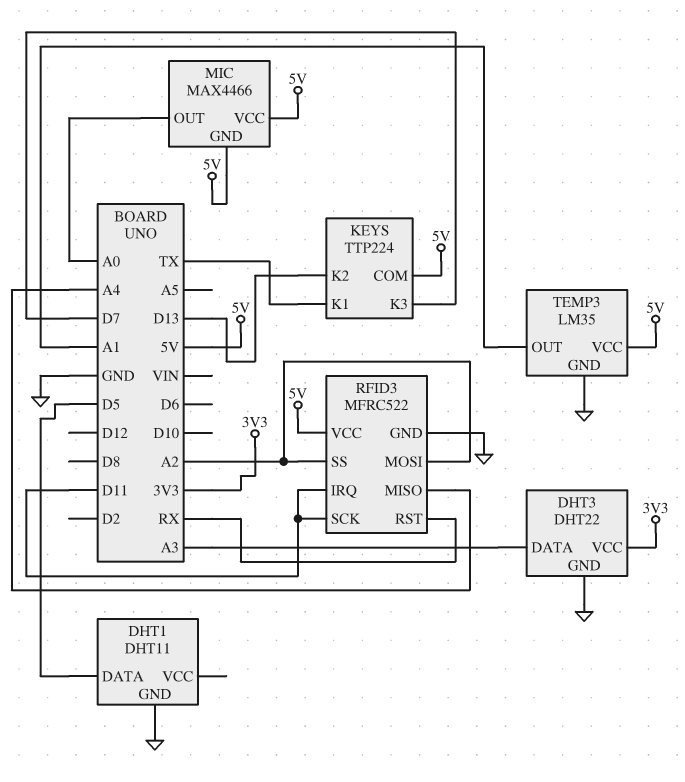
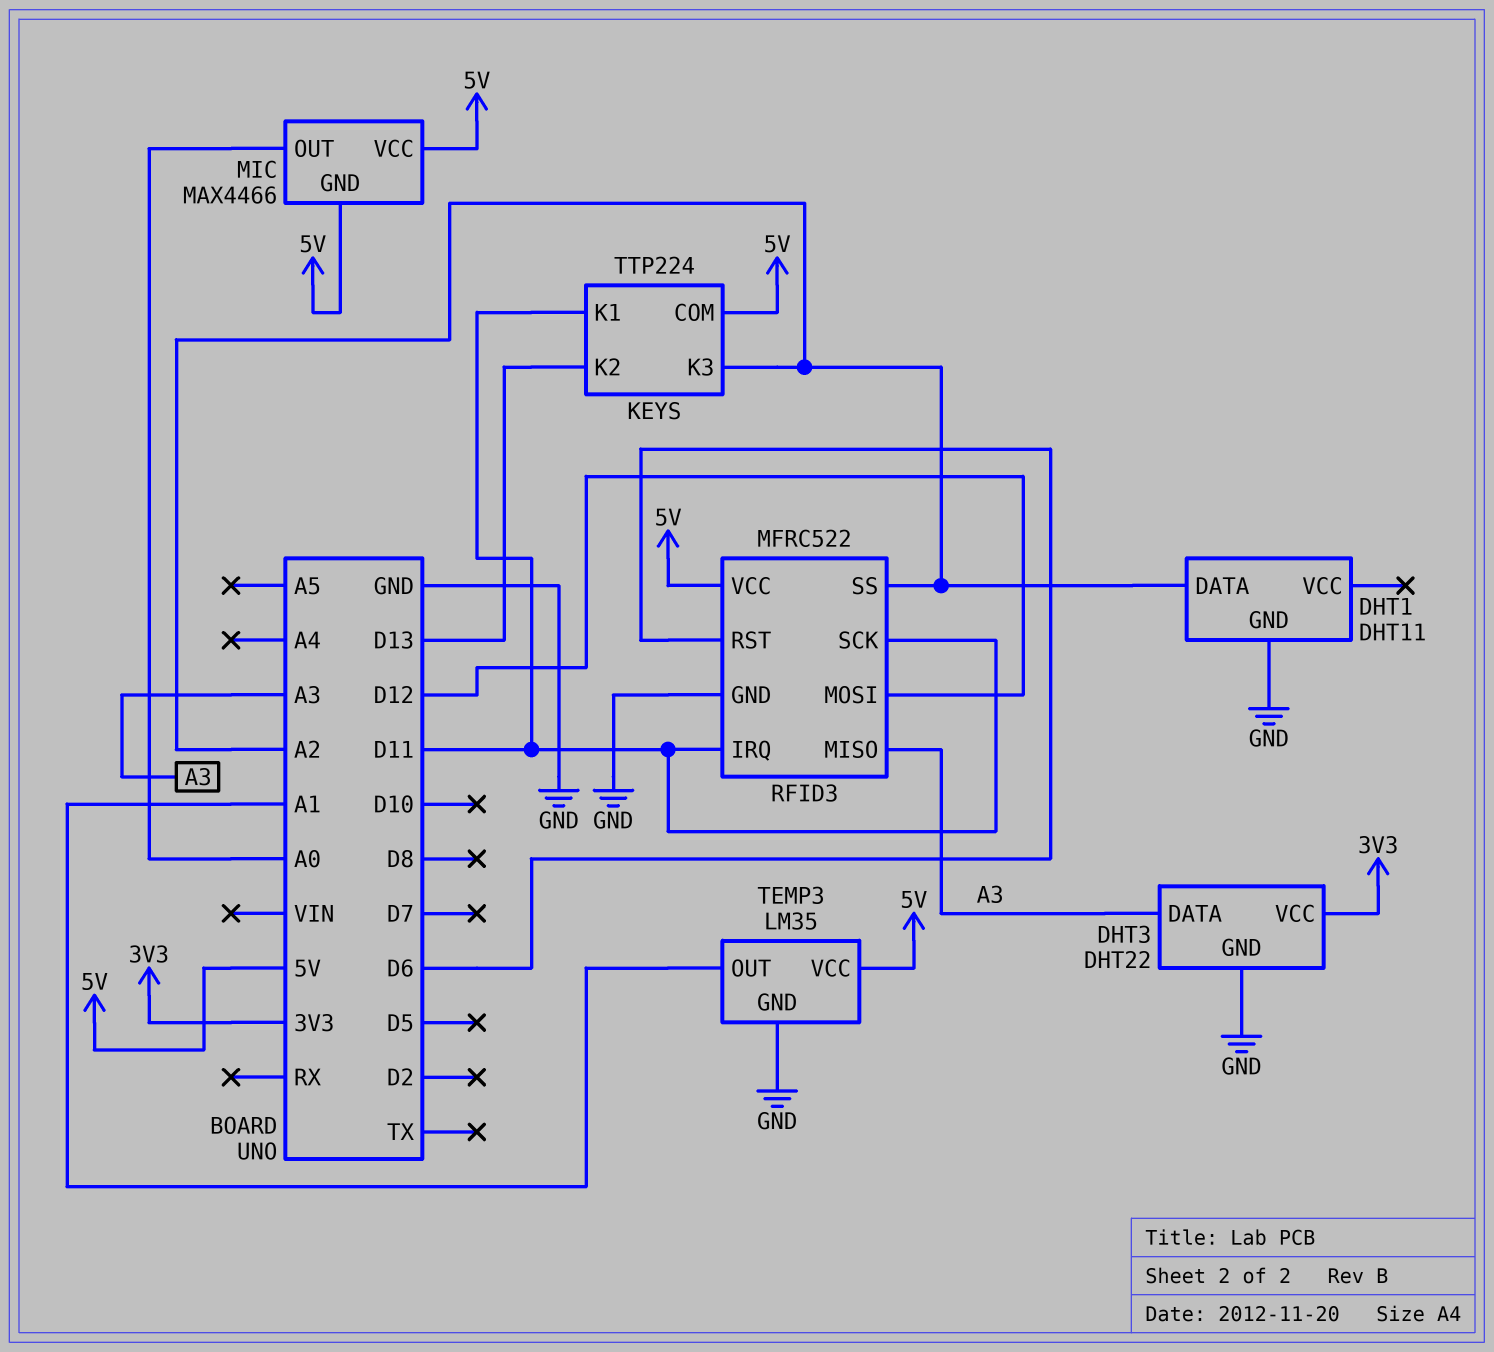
DHT1 pin DATA: D5 -> A2
KEYS pin K1: TX -> D11
KEYS pin K3: D7 -> A2
RFID3 pin MISO: A4 -> A3
RFID3 pin MOSI: A2 -> D12
RFID3 pin RST: RX -> D6

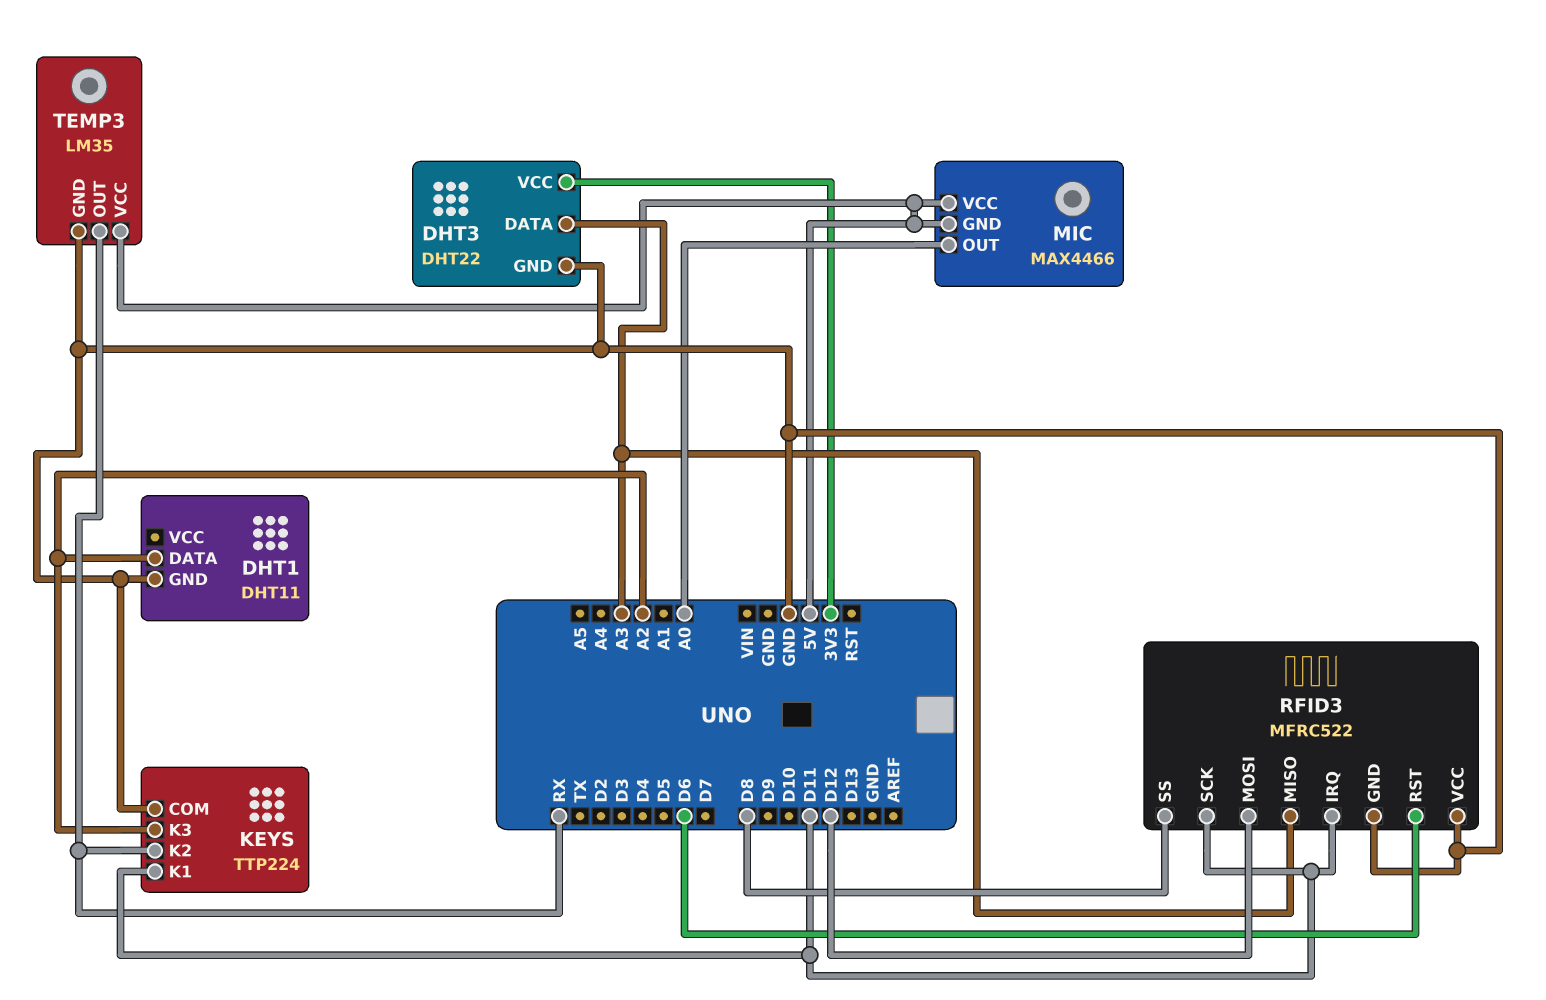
KEYS pin COM: 5V -> GND
KEYS pin K2: D13 -> RX
RFID3 pin SS: A2 -> D8
RFID3 pin VCC: 5V -> GND
TEMP3 pin OUT: A1 -> RX

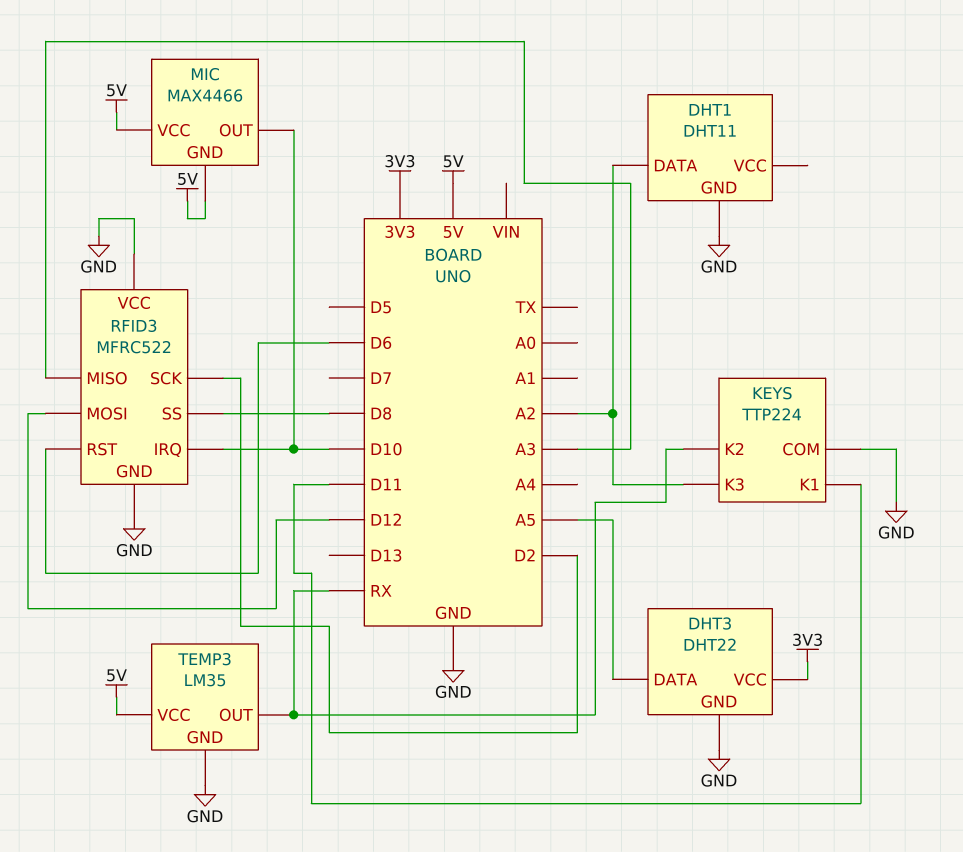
DHT3 pin DATA: A3 -> A5
MIC pin OUT: A0 -> D10
RFID3 pin IRQ: D11 -> D10
RFID3 pin SCK: D11 -> D2

